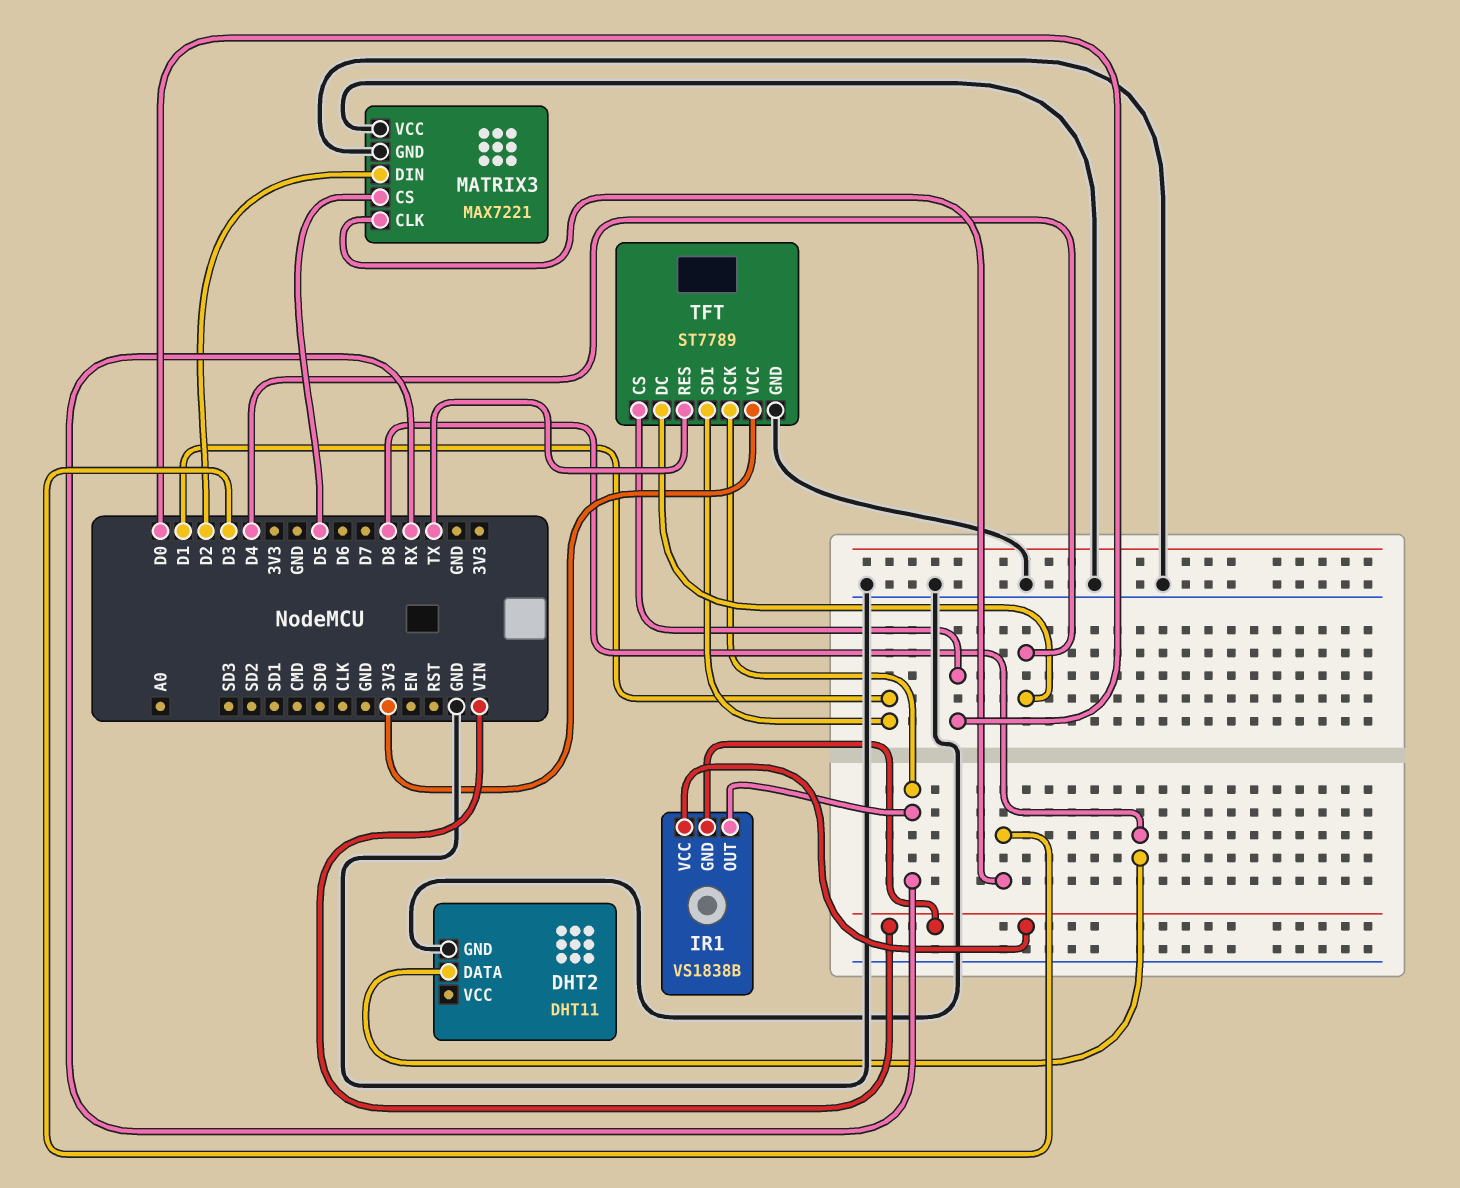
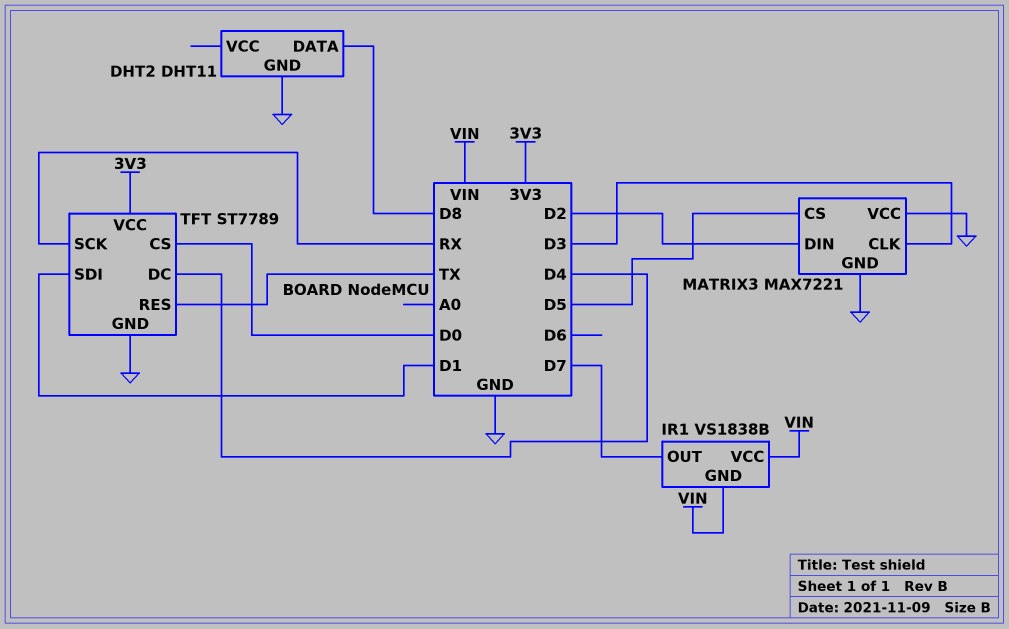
IR1 pin OUT: RX -> D7

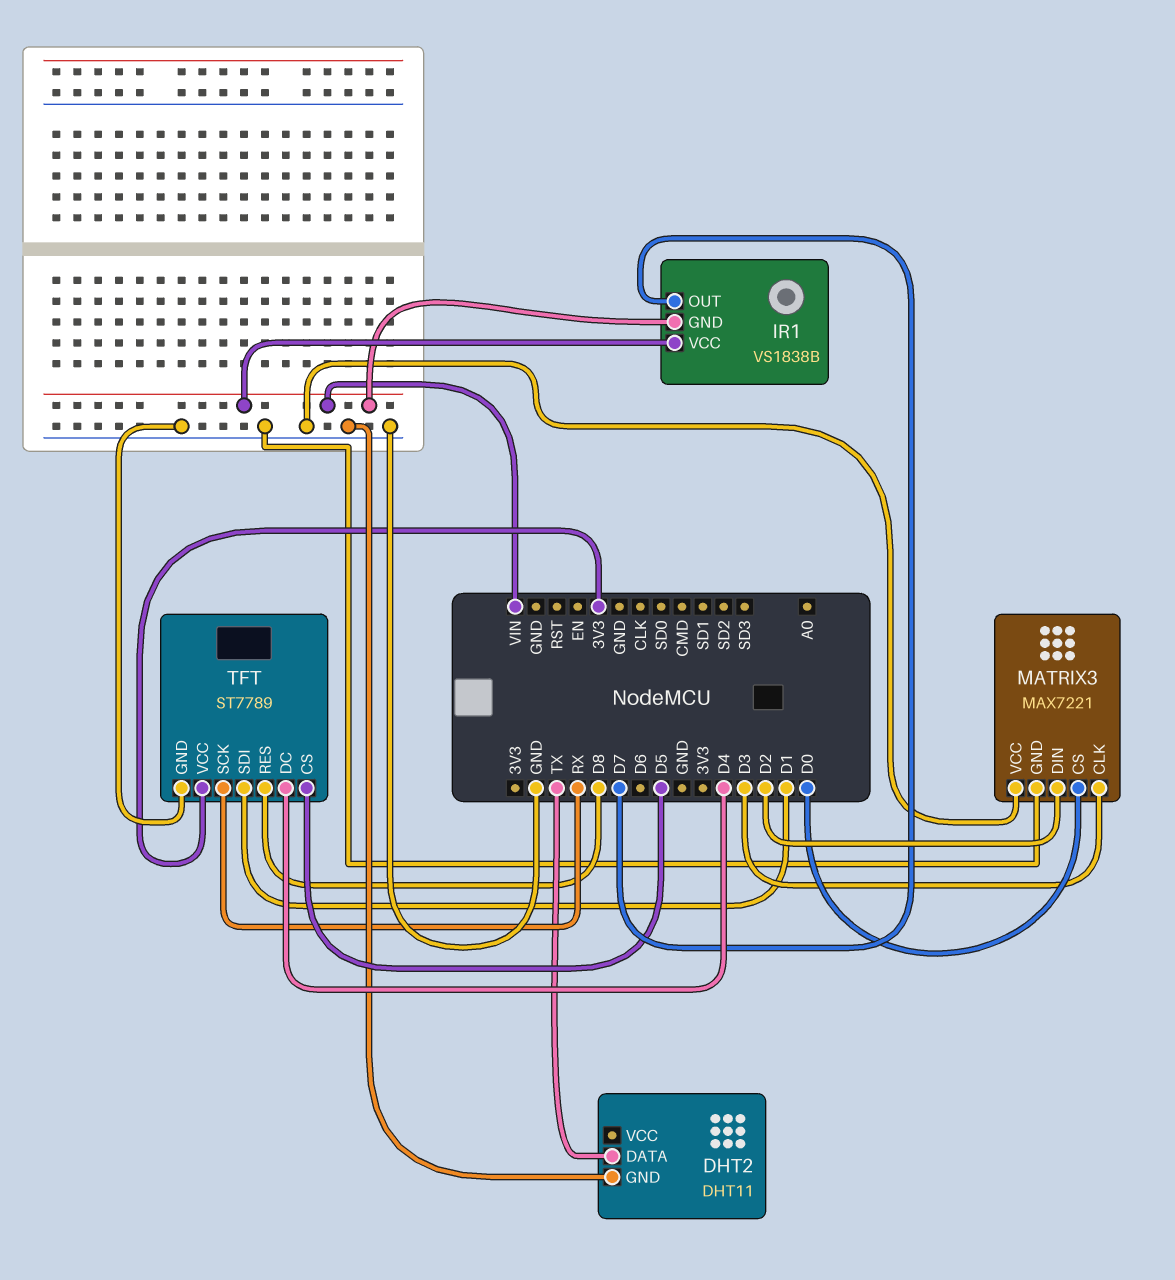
DHT2 pin DATA: D8 -> TX
MATRIX3 pin CS: D5 -> D0
TFT pin CS: D0 -> D5
TFT pin RES: TX -> D8

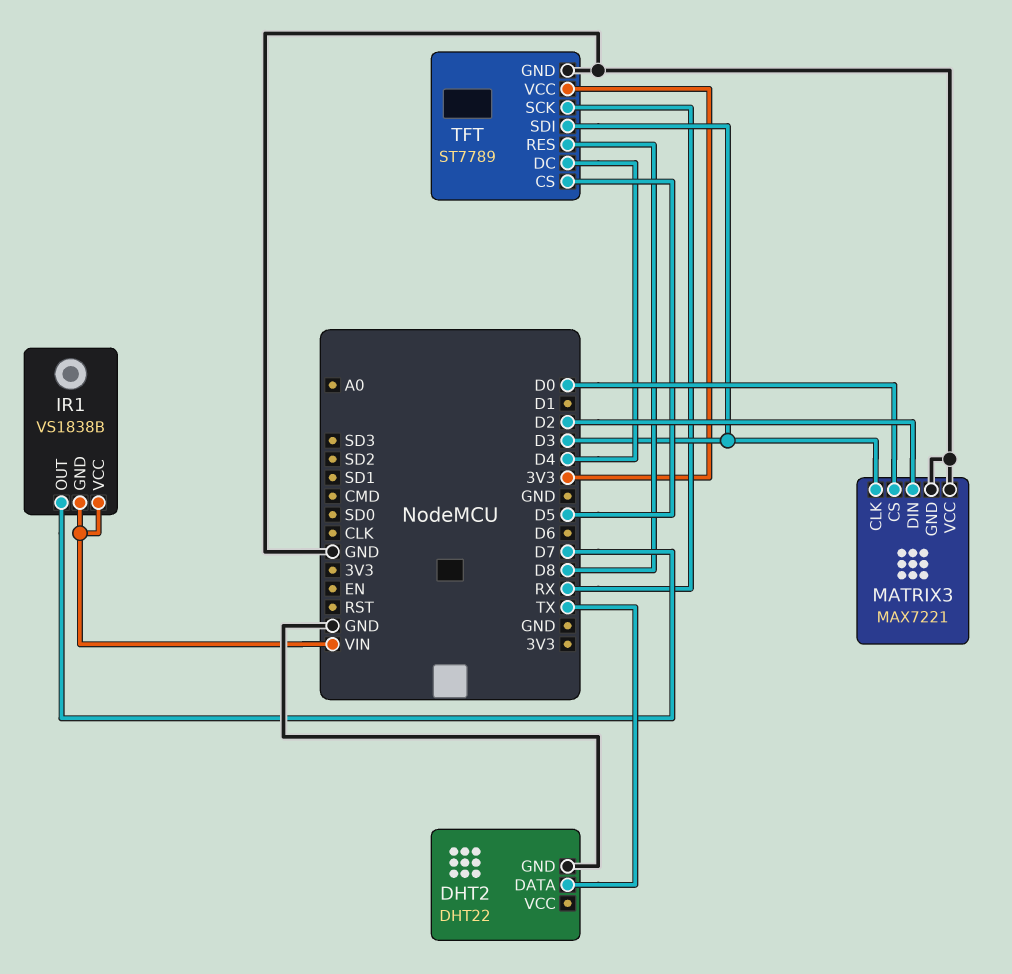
DHT2: DHT11 -> DHT22
TFT pin SDI: D1 -> D3

